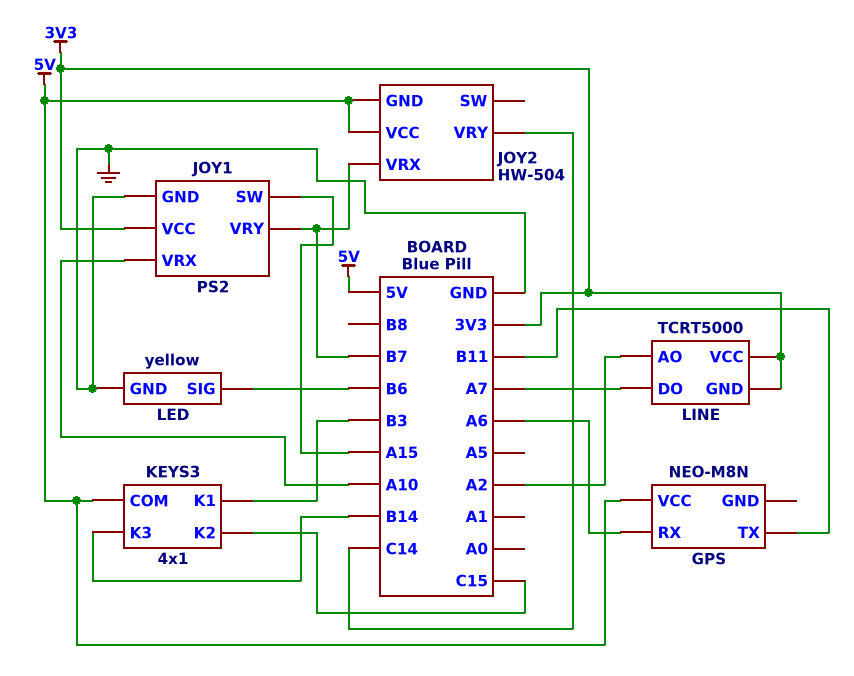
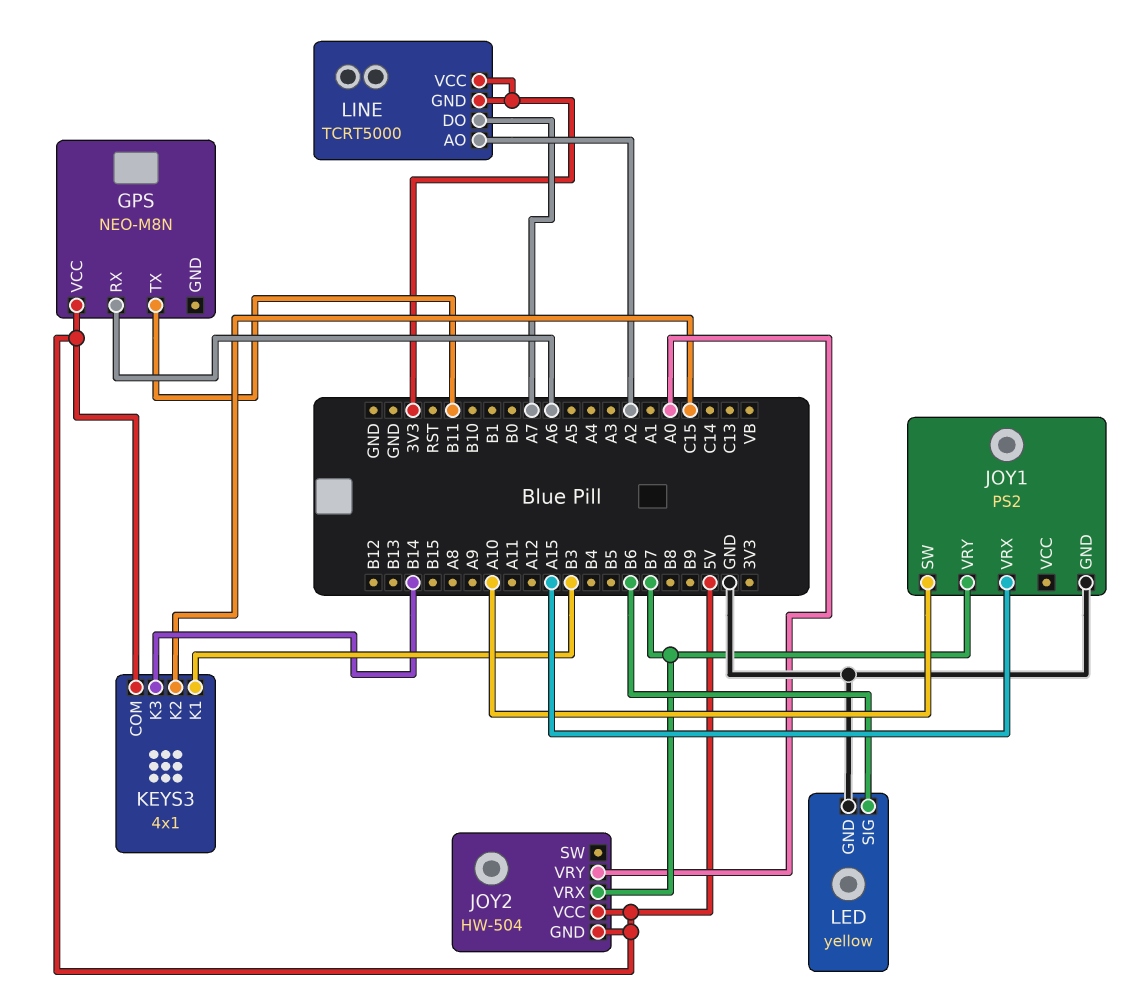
JOY1 pin SW: A15 -> A10
JOY1 pin VCC: 3V3 -> none
JOY1 pin VRX: A10 -> A15
JOY2 pin VRY: C14 -> A0

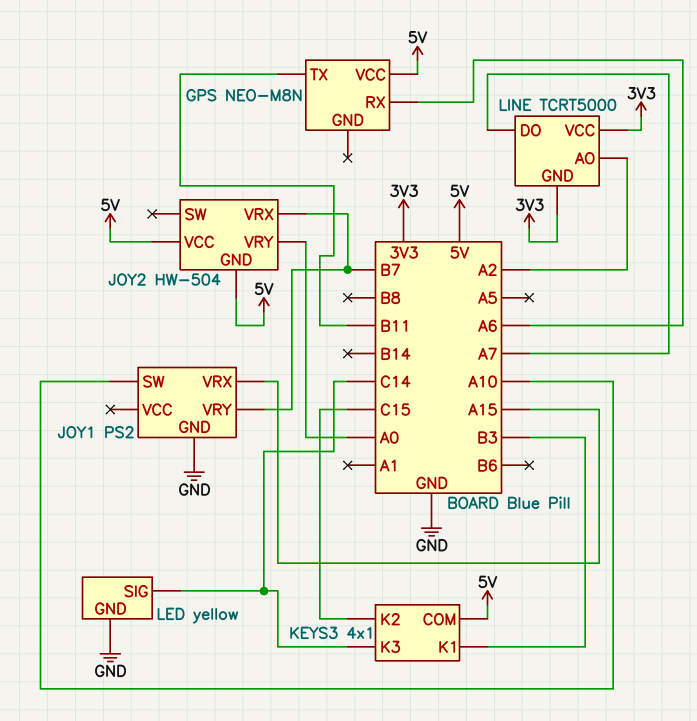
KEYS3 pin K3: B14 -> C14
LED pin SIG: B6 -> C14

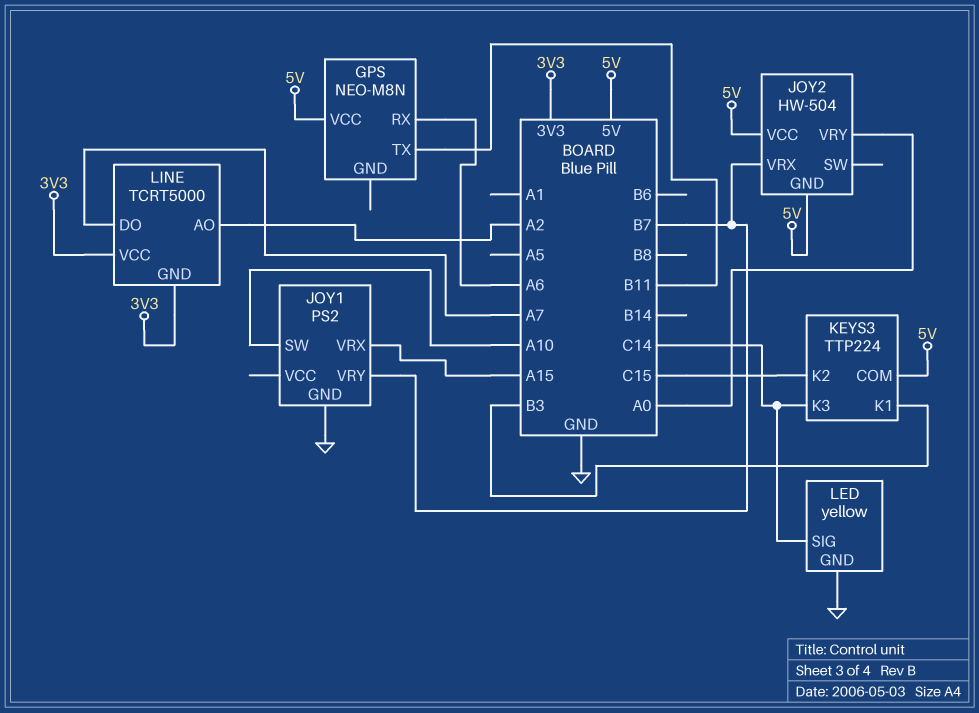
KEYS3: 4x1 -> TTP224

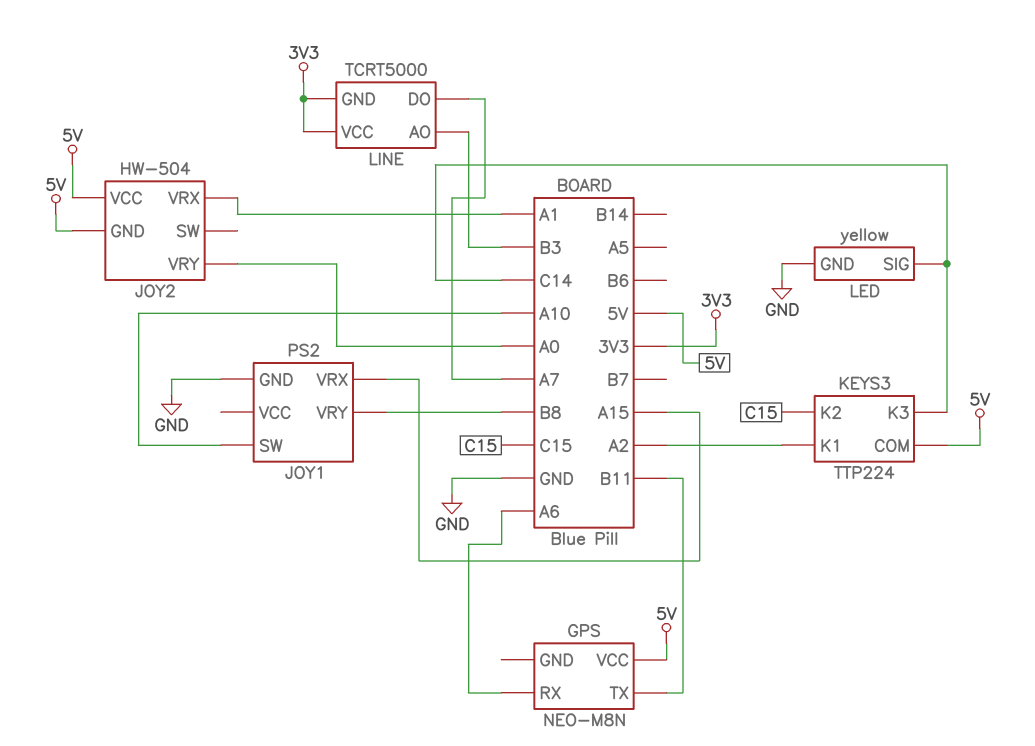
JOY1 pin VRY: B7 -> B8
JOY2 pin VRX: B7 -> A1
KEYS3 pin K1: B3 -> A2
LINE pin AO: A2 -> B3

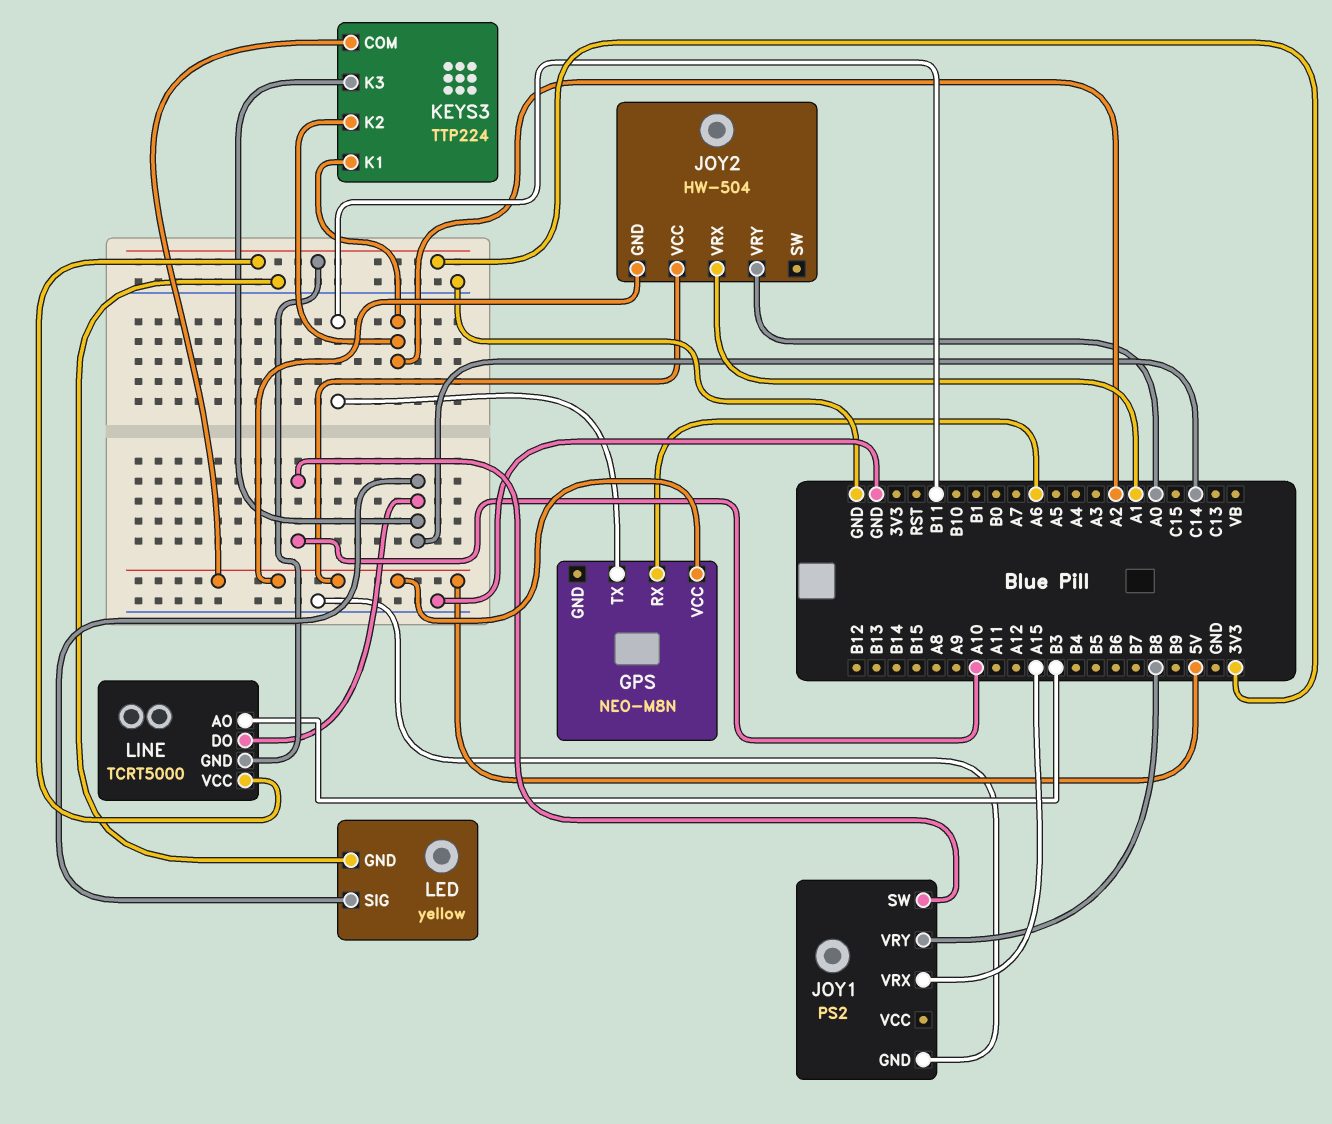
KEYS3 pin K2: C15 -> A2
LINE pin DO: A7 -> C14

